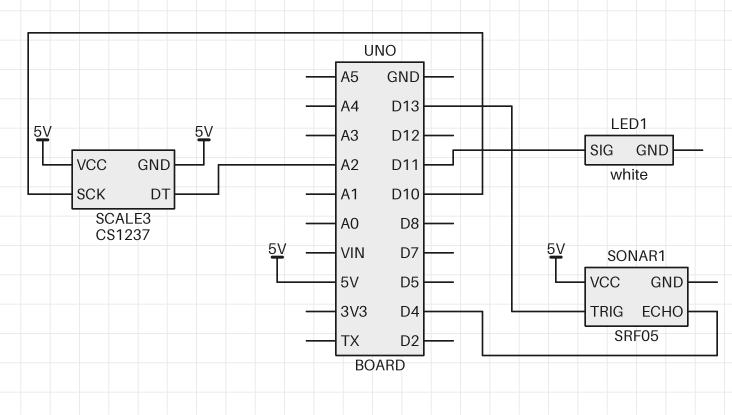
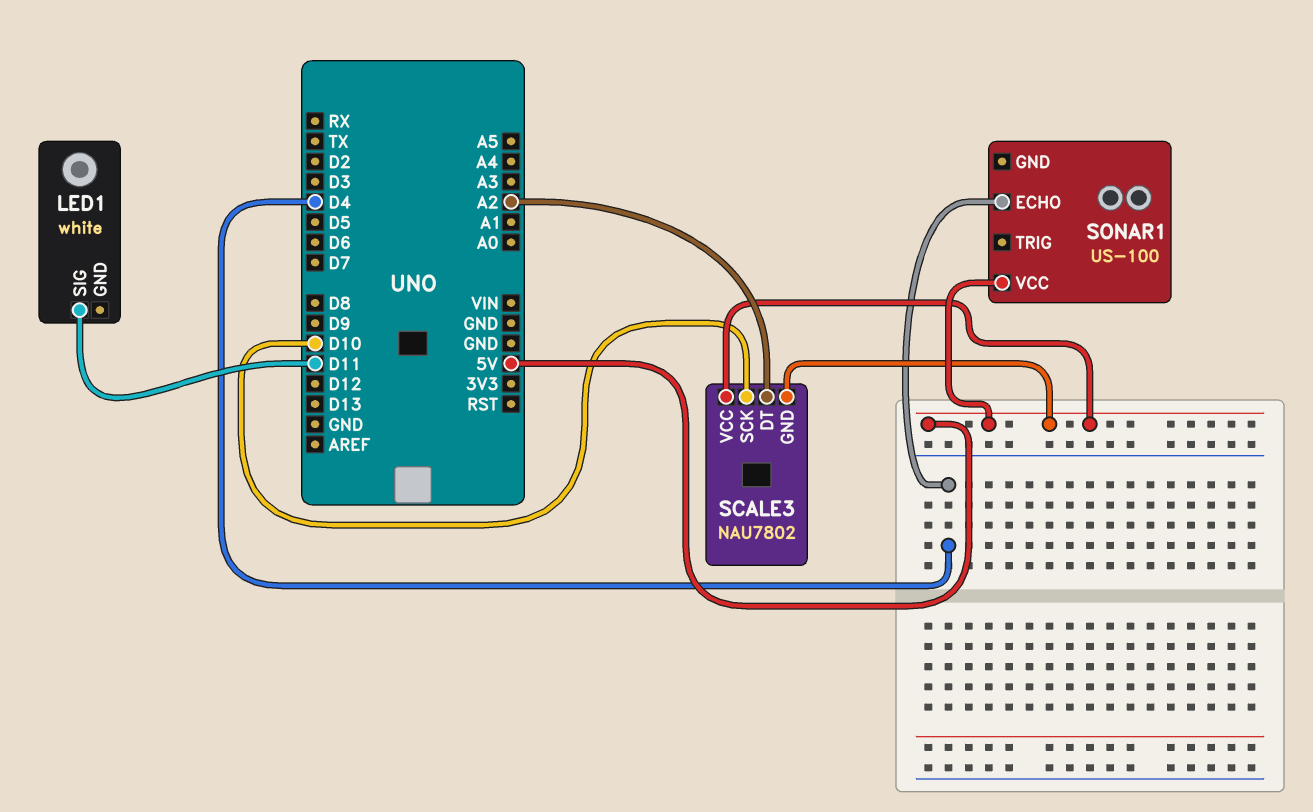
SCALE3: CS1237 -> NAU7802
SONAR1: SRF05 -> US-100
SONAR1 pin TRIG: D13 -> none

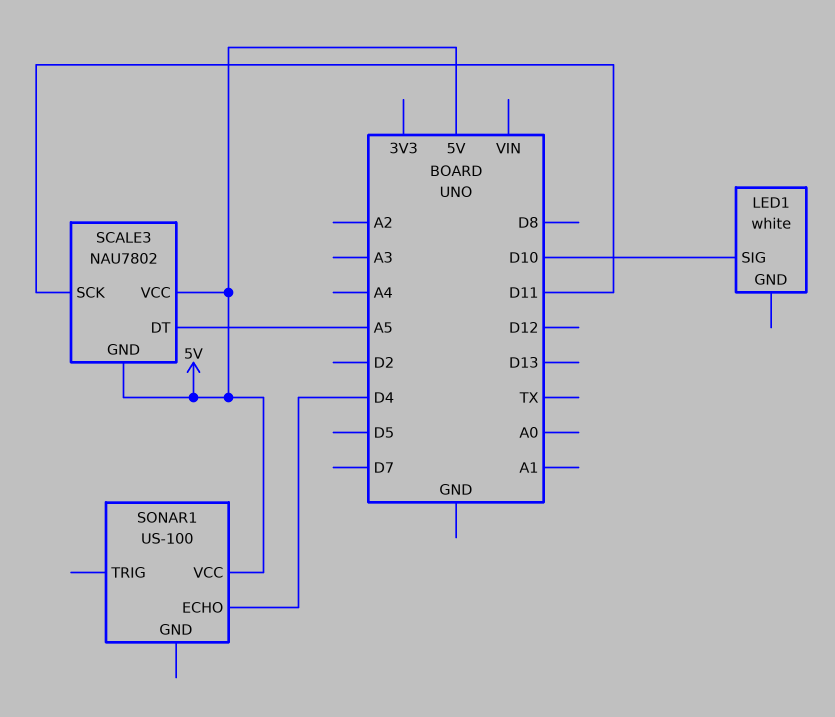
LED1 pin SIG: D11 -> D10
SCALE3 pin DT: A2 -> A5
SCALE3 pin SCK: D10 -> D11

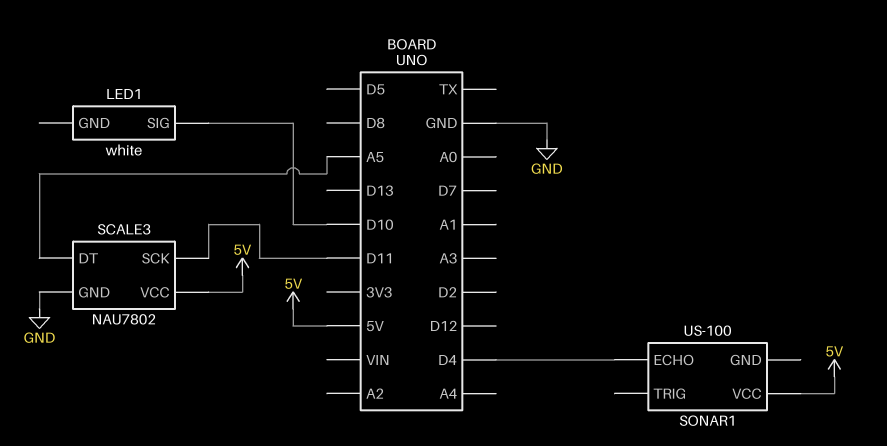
SCALE3 pin GND: 5V -> GND

